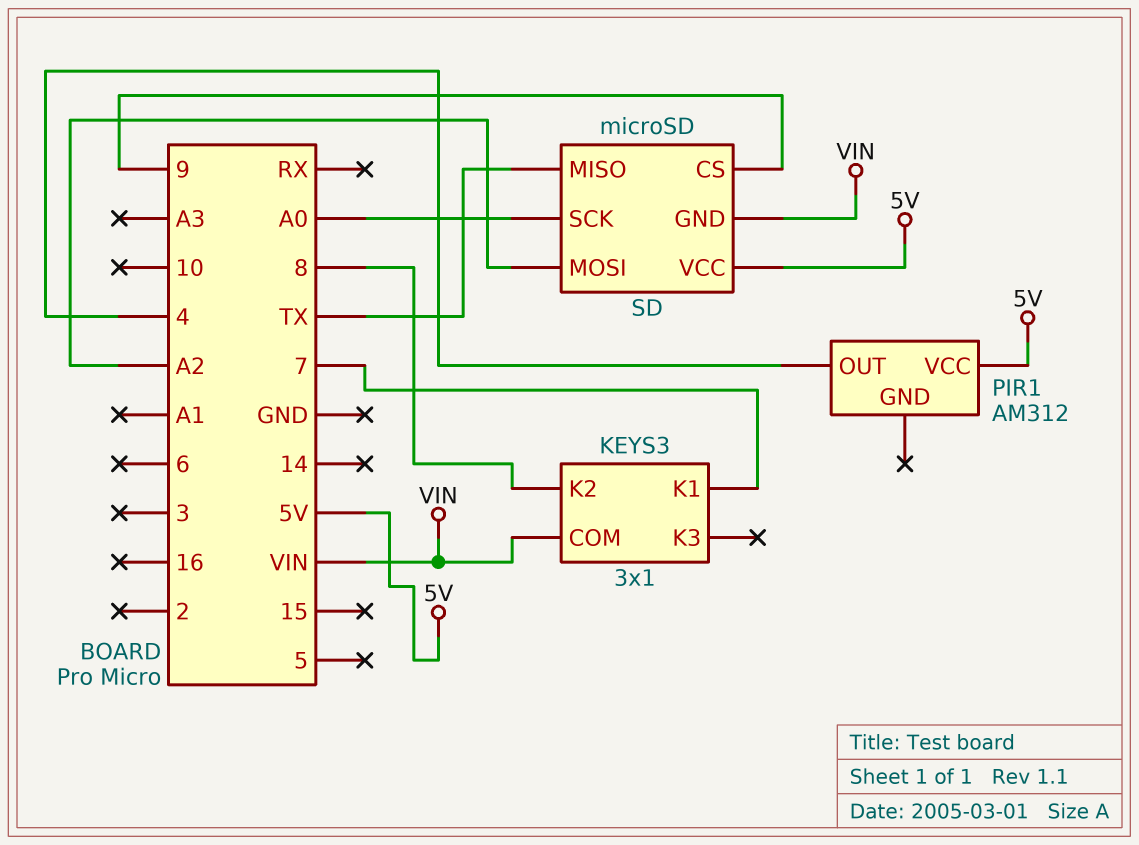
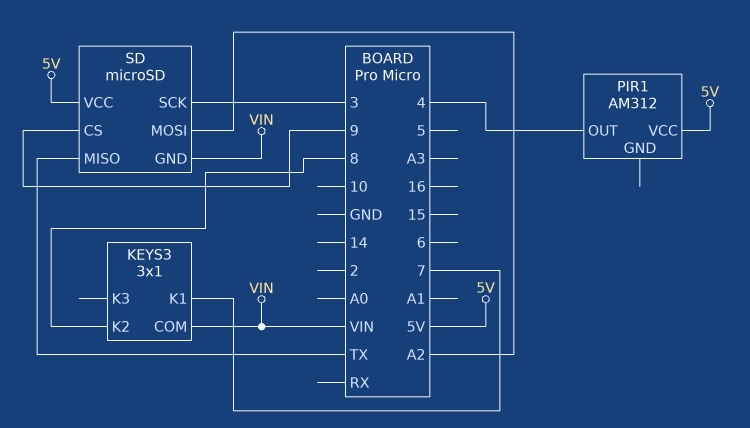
SD pin SCK: A0 -> 3

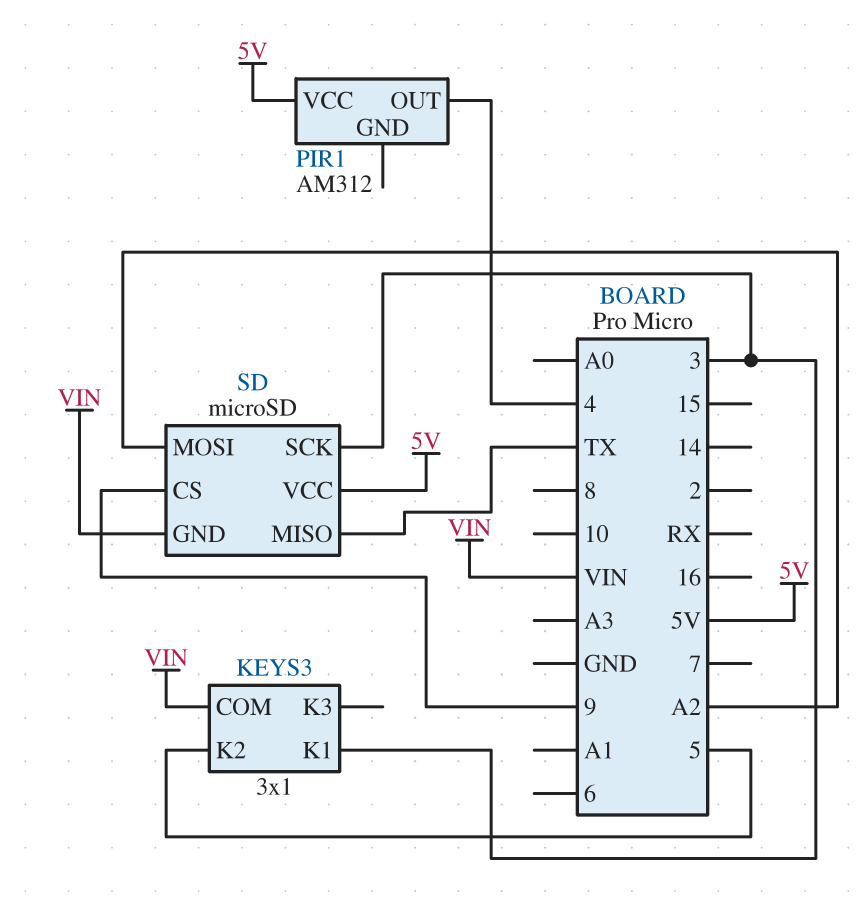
KEYS3 pin K1: 7 -> 3
KEYS3 pin K2: 8 -> 5

